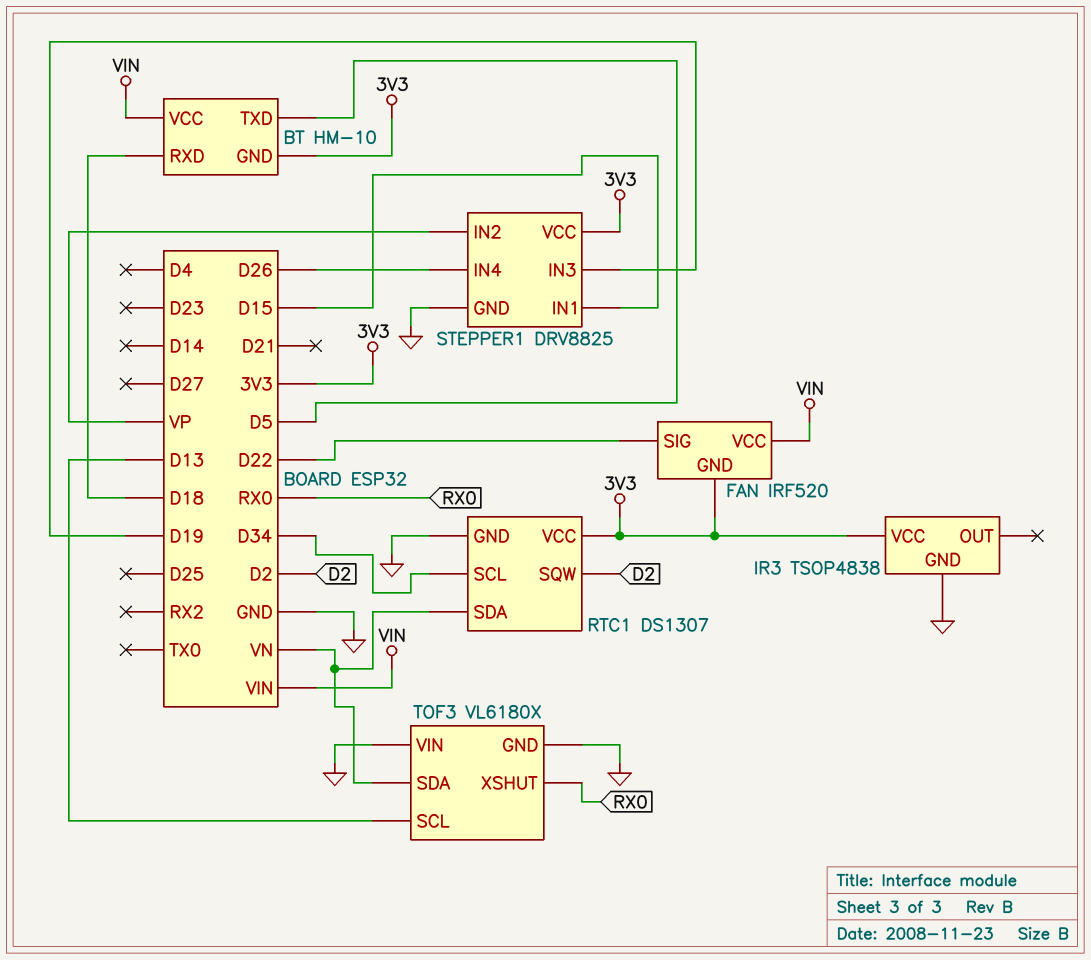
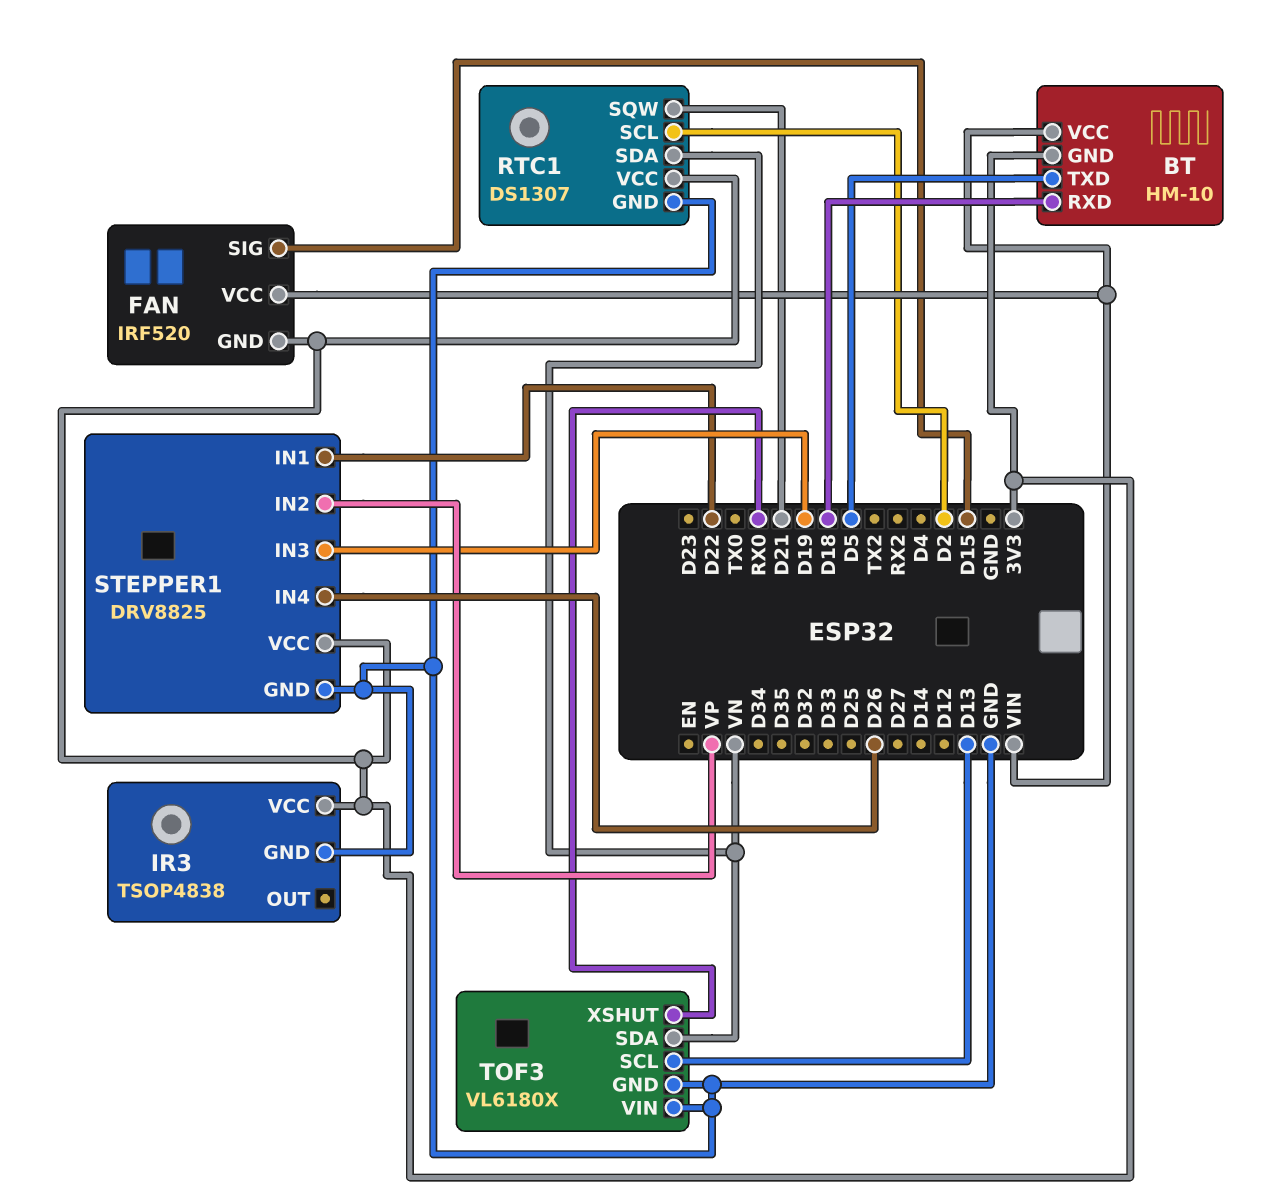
FAN pin SIG: D22 -> D15
RTC1 pin SCL: D34 -> D2
RTC1 pin SQW: D2 -> D21
STEPPER1 pin IN1: D15 -> D22

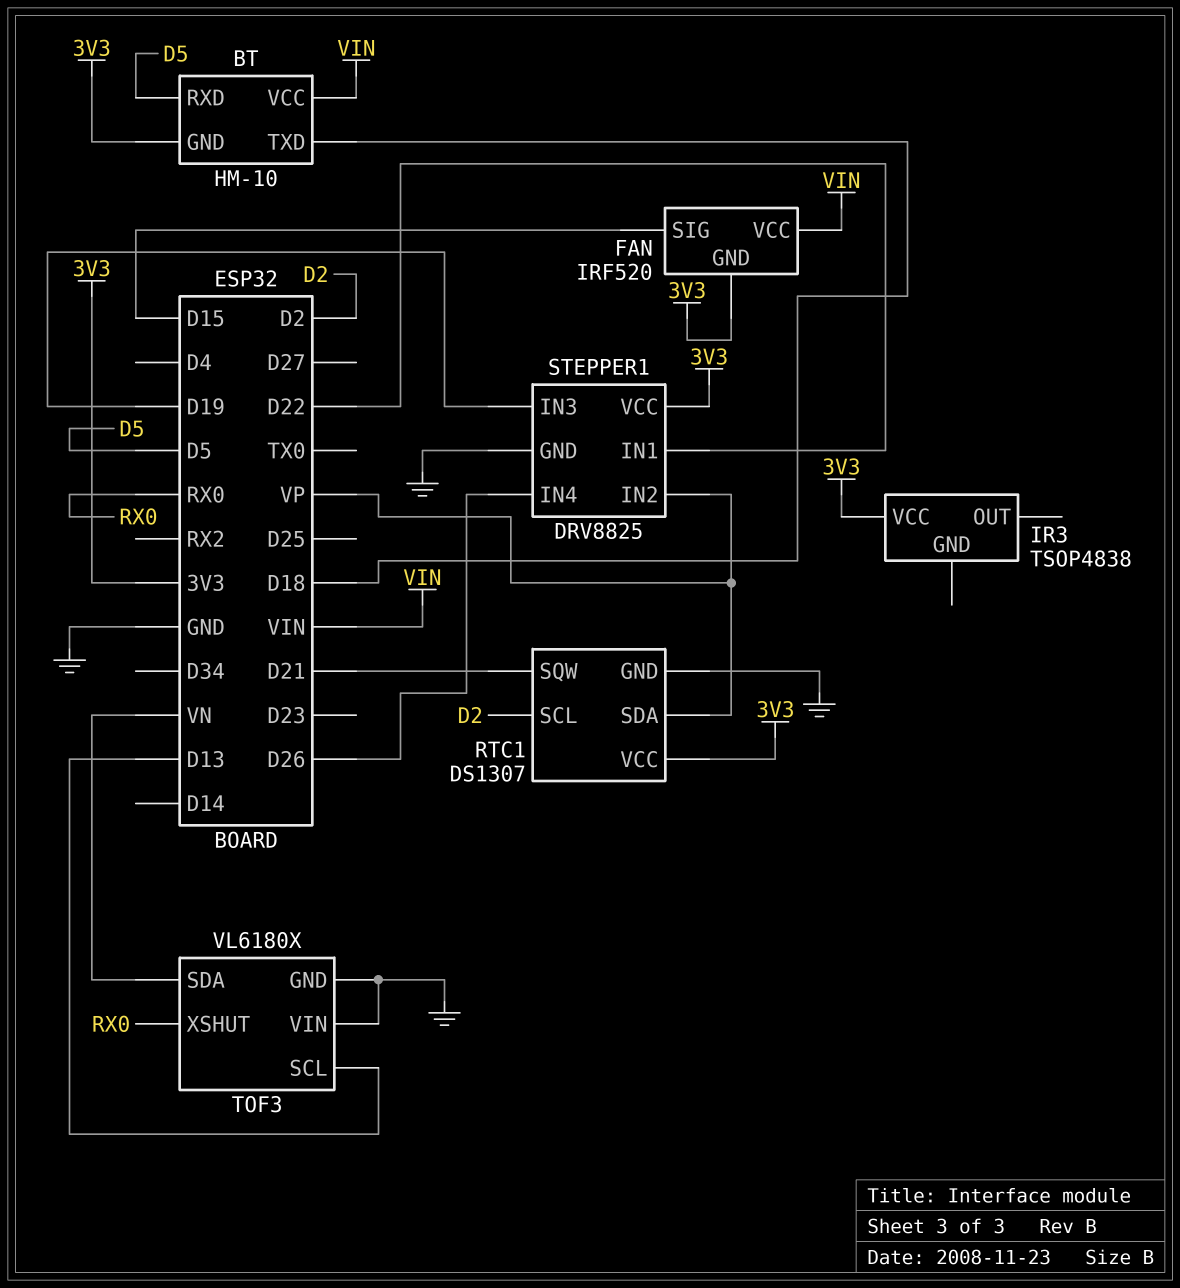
BT pin RXD: D18 -> D5
BT pin TXD: D5 -> D18
IR3 pin GND: GND -> none
RTC1 pin SDA: VN -> VP

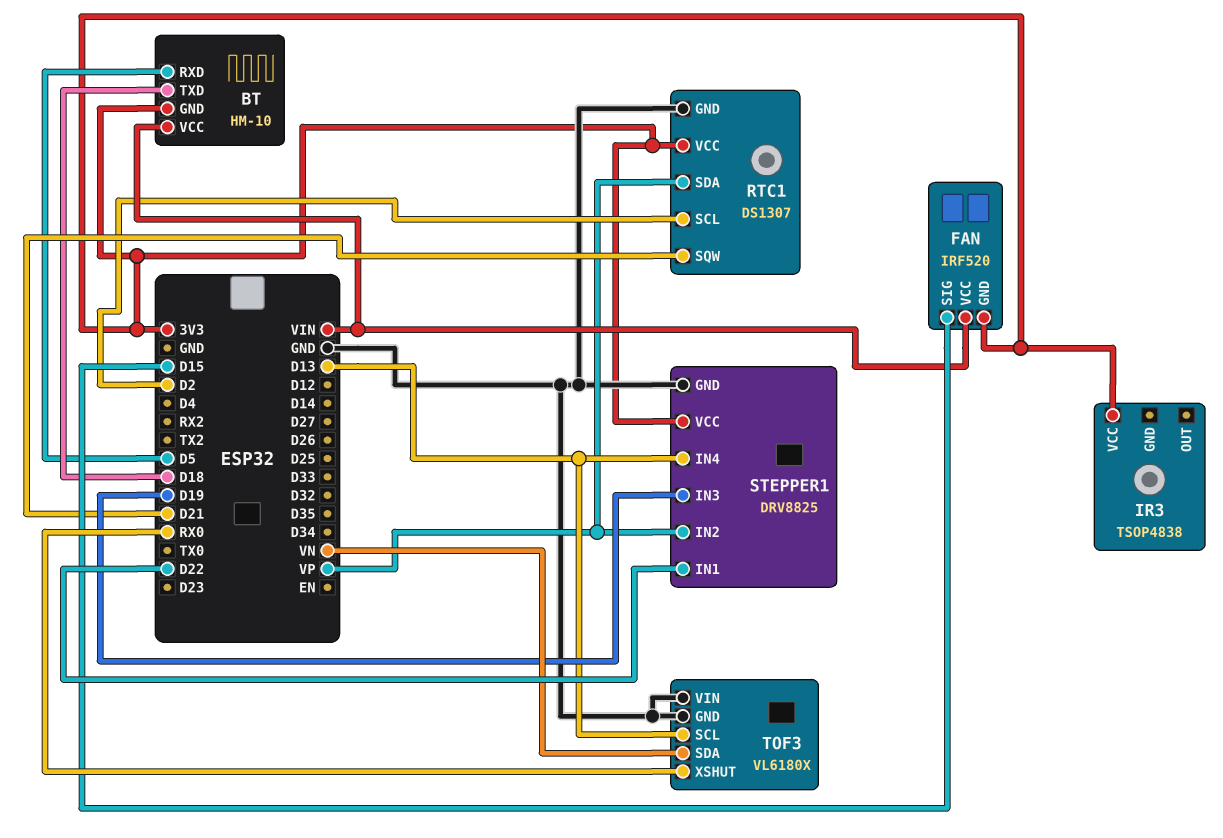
STEPPER1 pin IN4: D26 -> D13

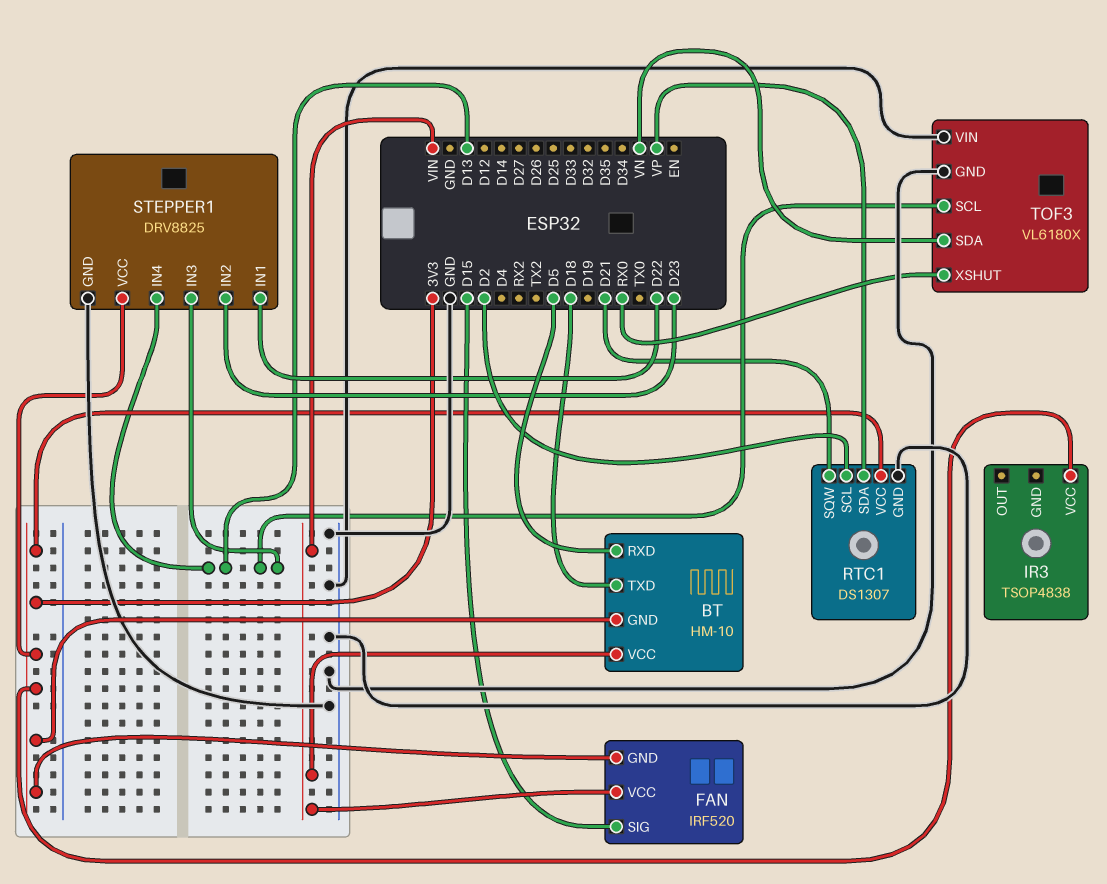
STEPPER1 pin IN2: VP -> D23
STEPPER1 pin IN3: D19 -> D13

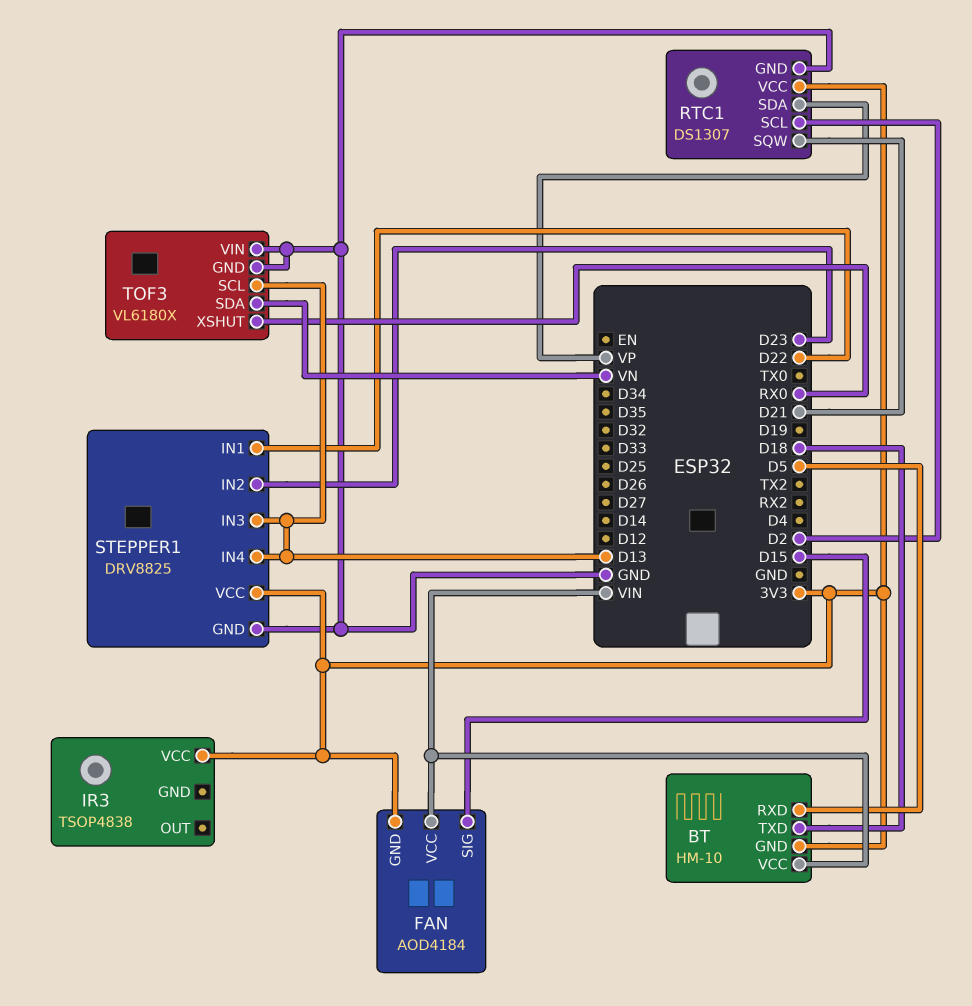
FAN: IRF520 -> AOD4184

